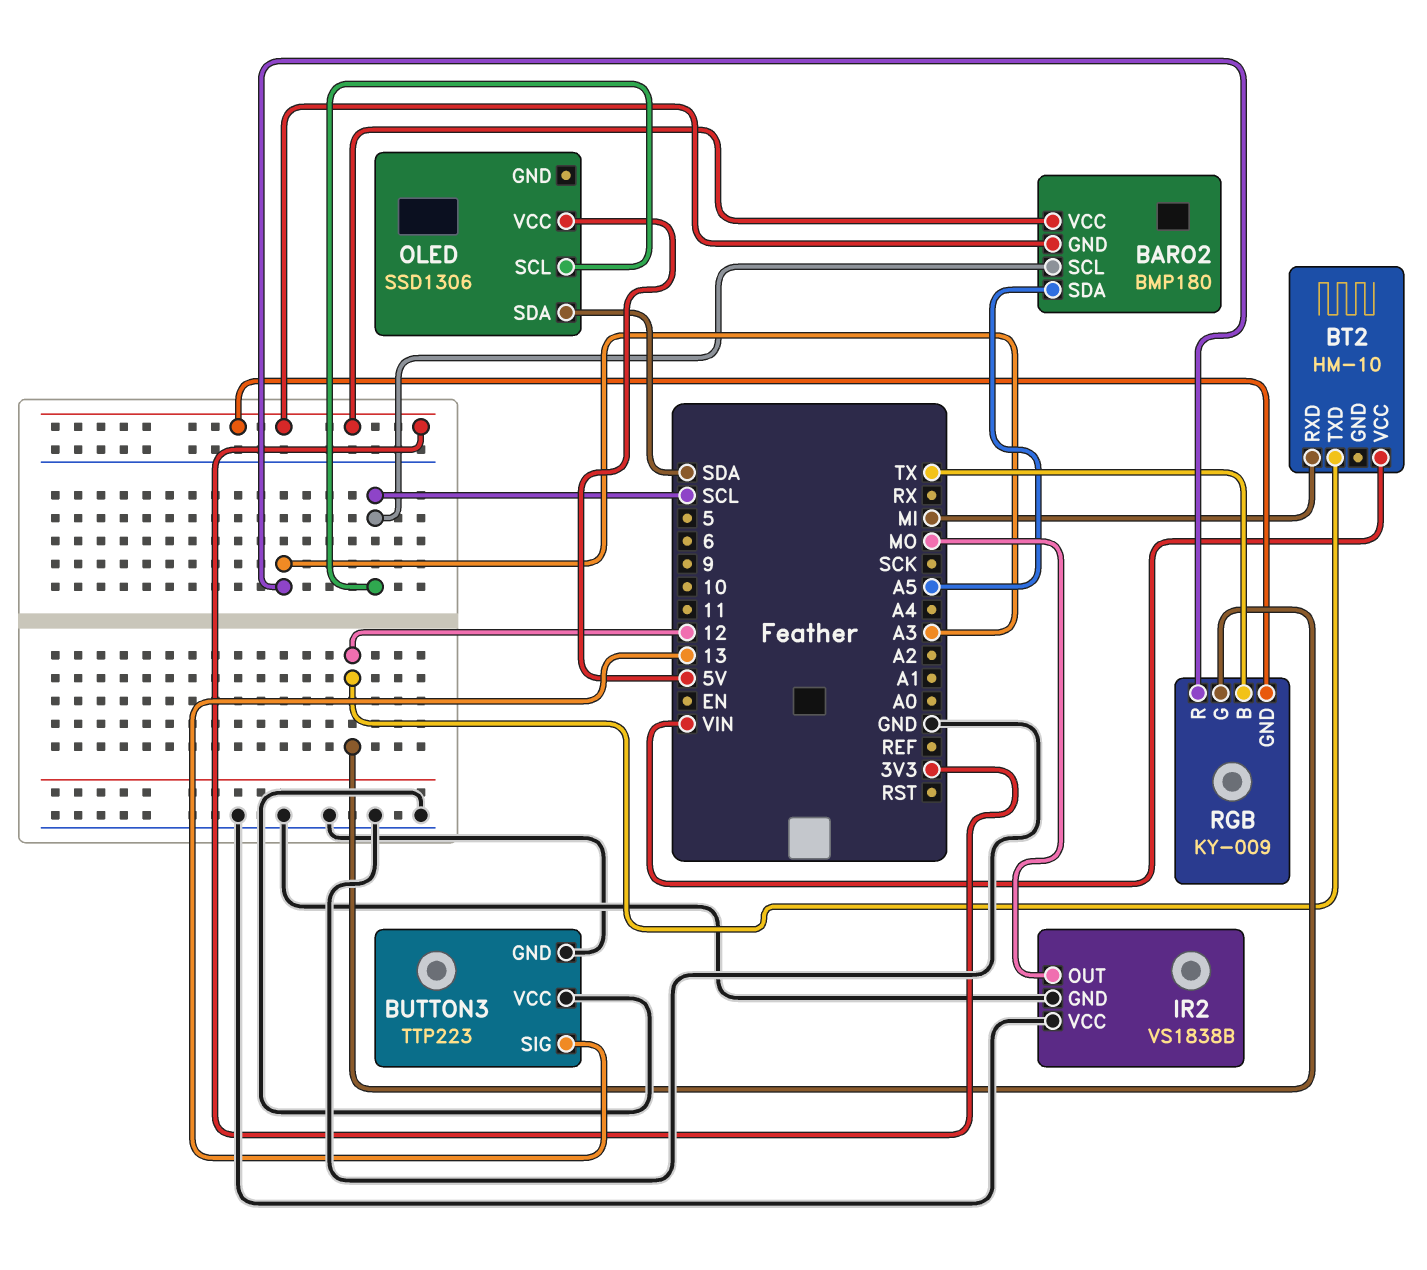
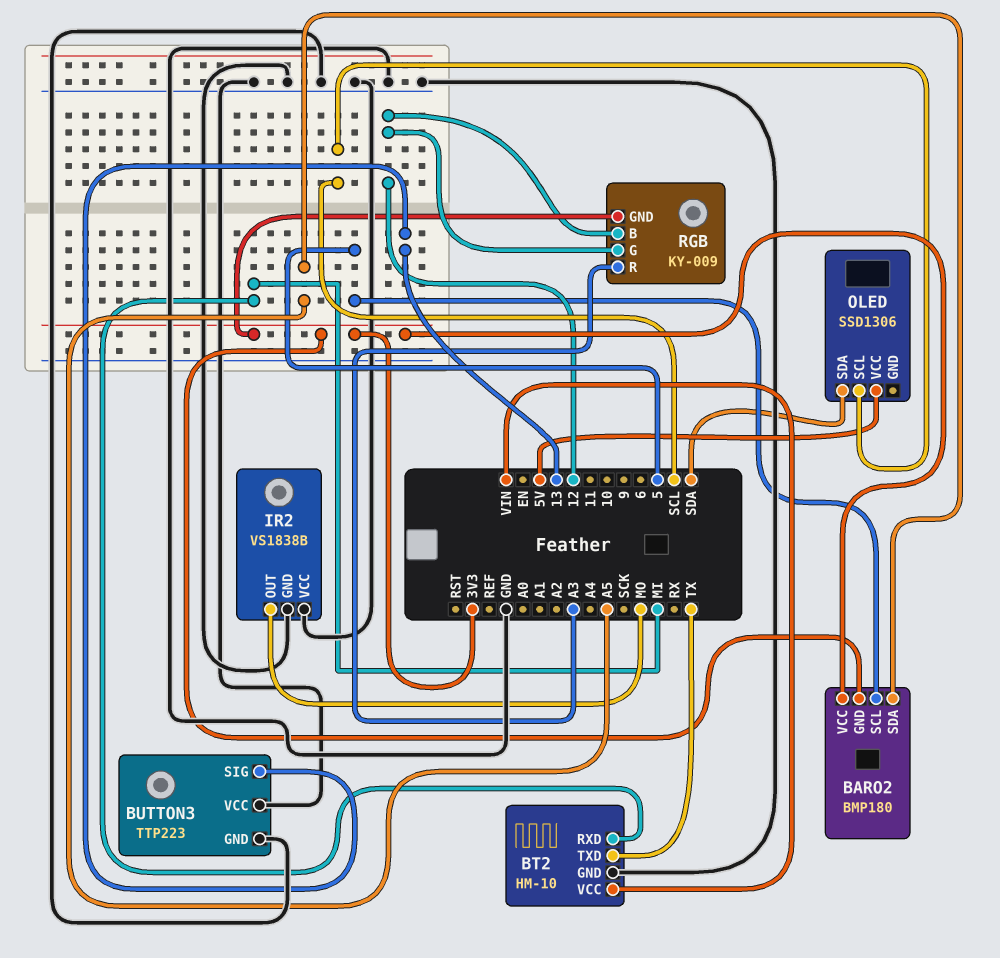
BARO2 pin SCL: SCL -> 5
BT2 pin GND: none -> GND
BT2 pin TXD: 12 -> TX
RGB pin B: TX -> 12

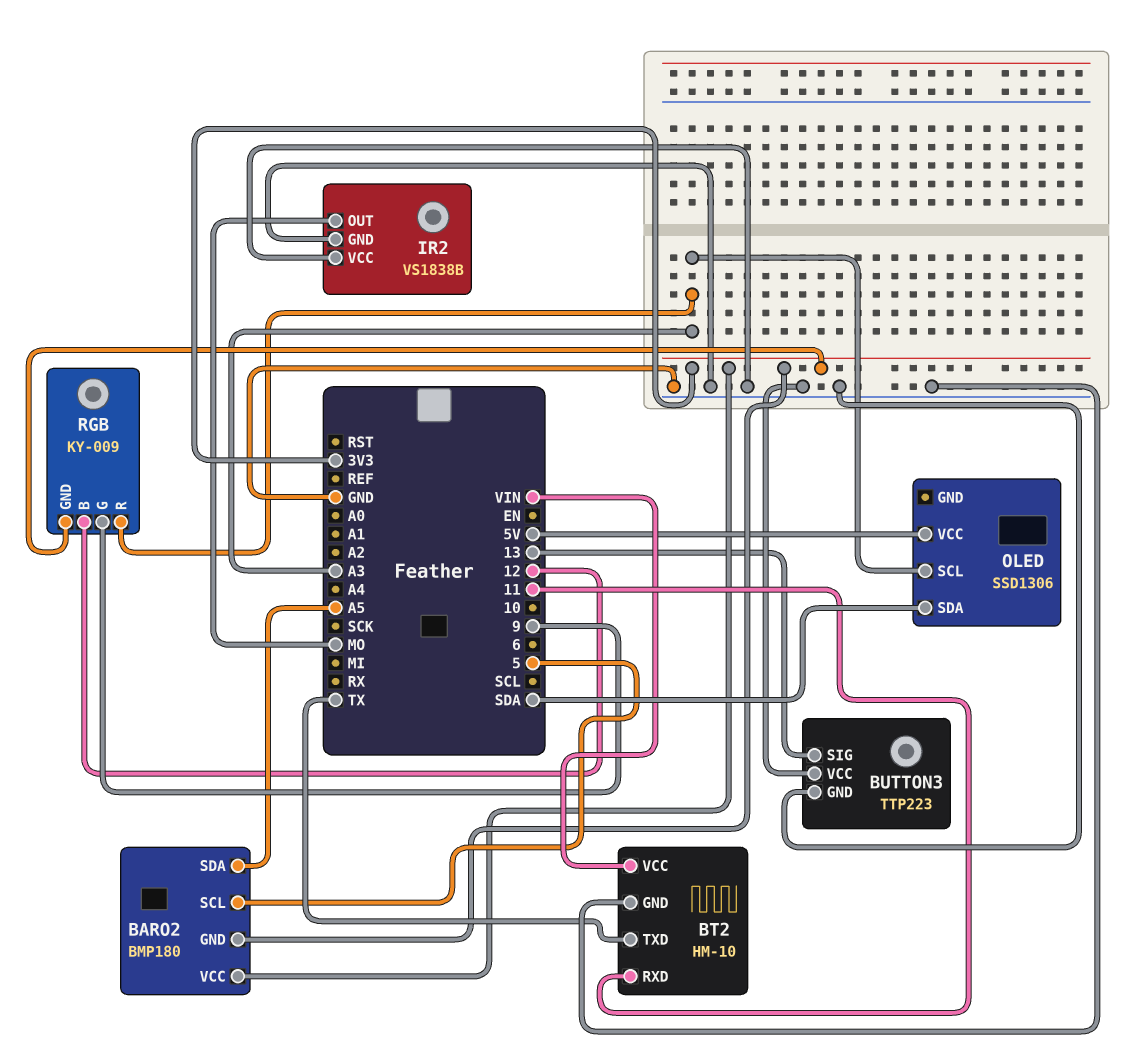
BT2 pin RXD: MI -> 11
OLED pin SCL: SCL -> A3
RGB pin G: 12 -> 9

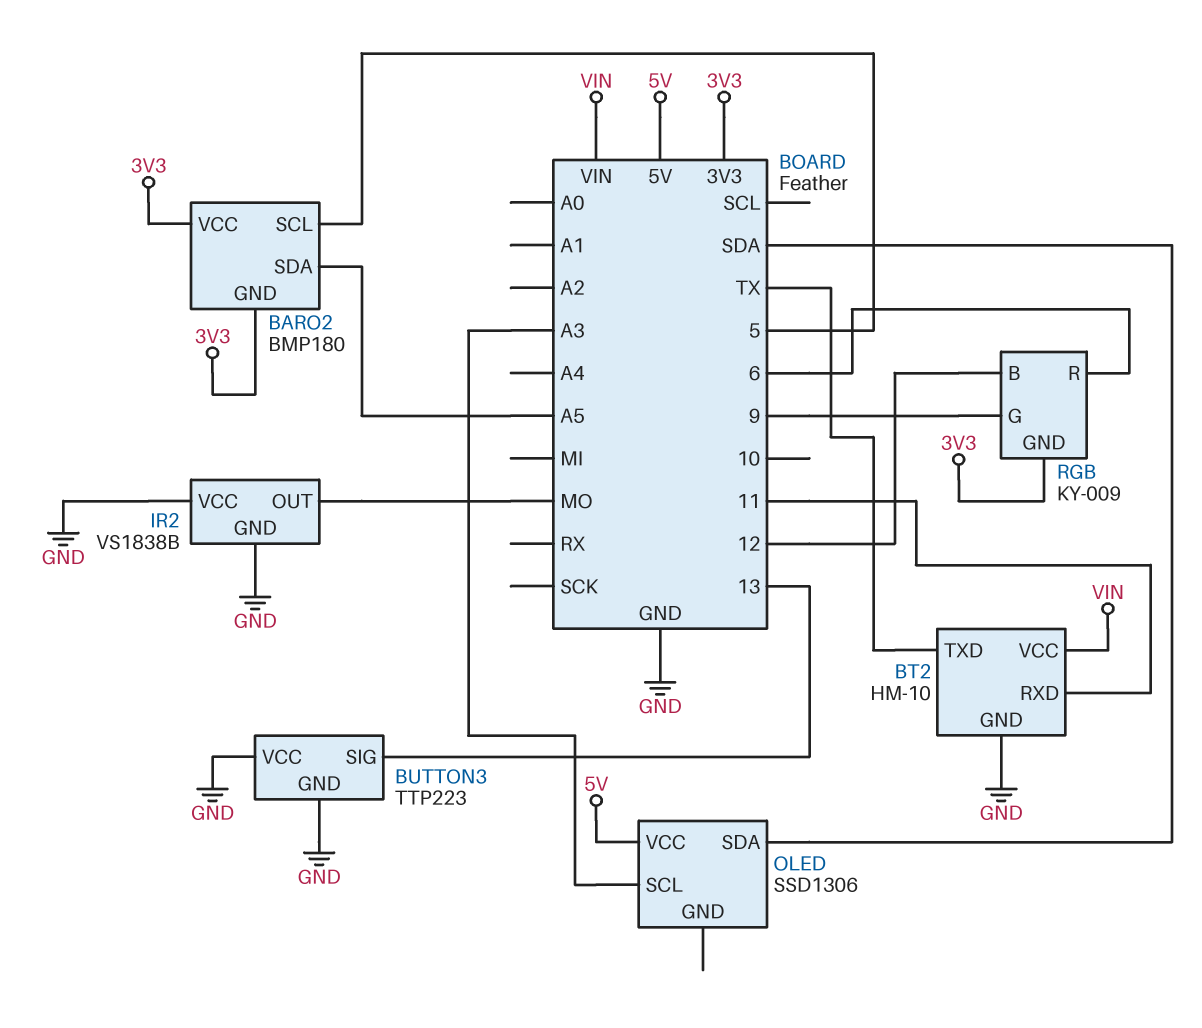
RGB pin R: A3 -> 6

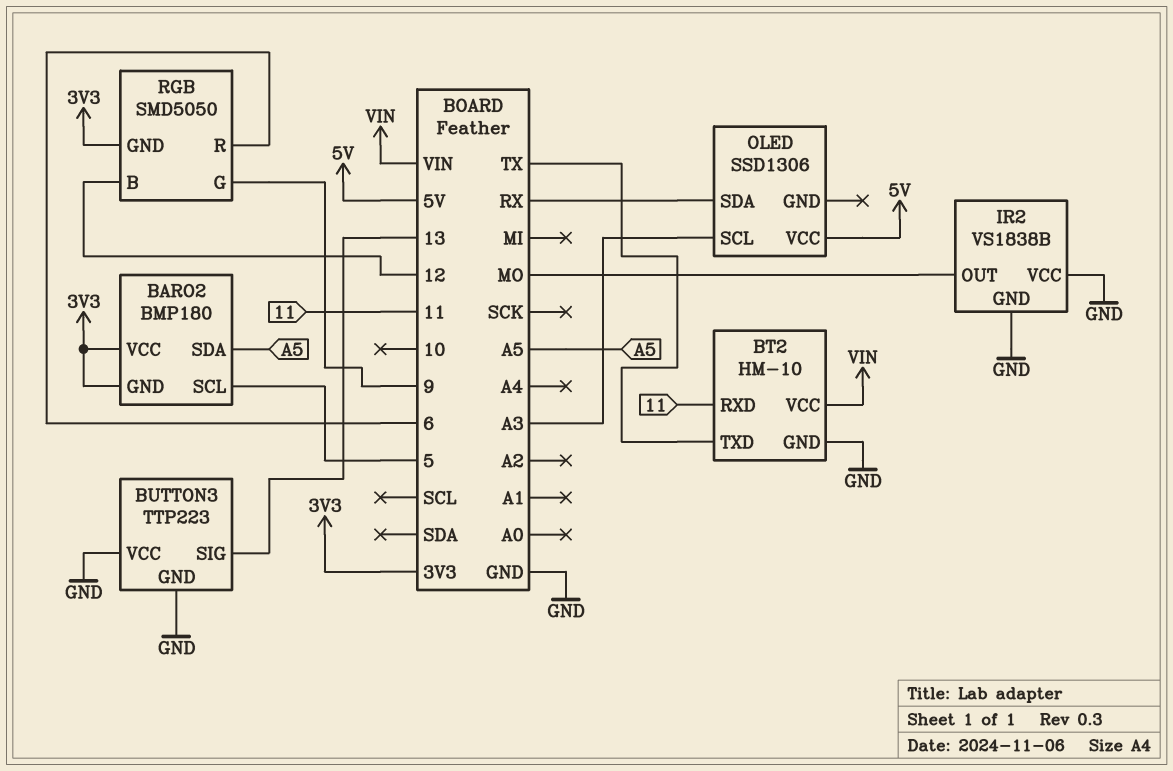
OLED pin SDA: SDA -> RX
RGB: KY-009 -> SMD5050

